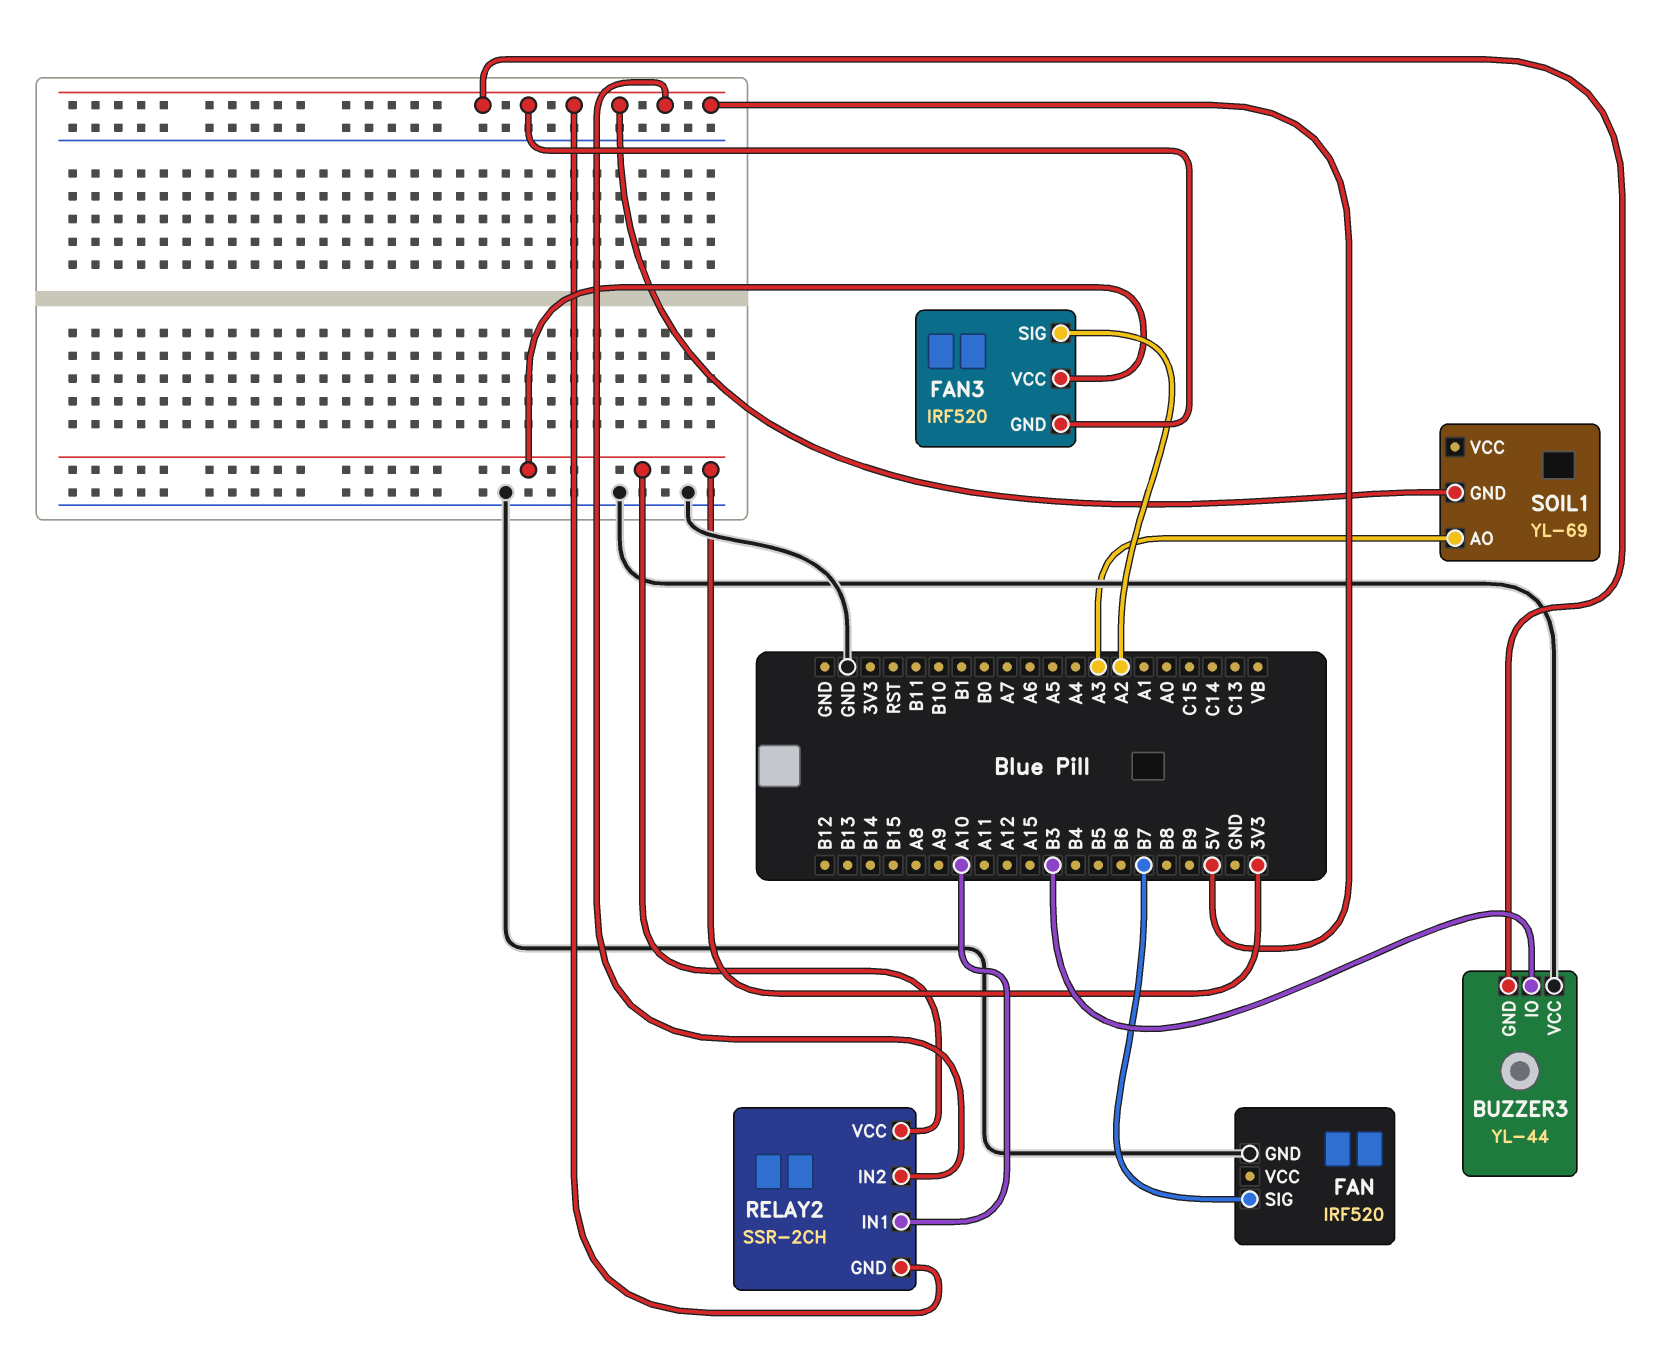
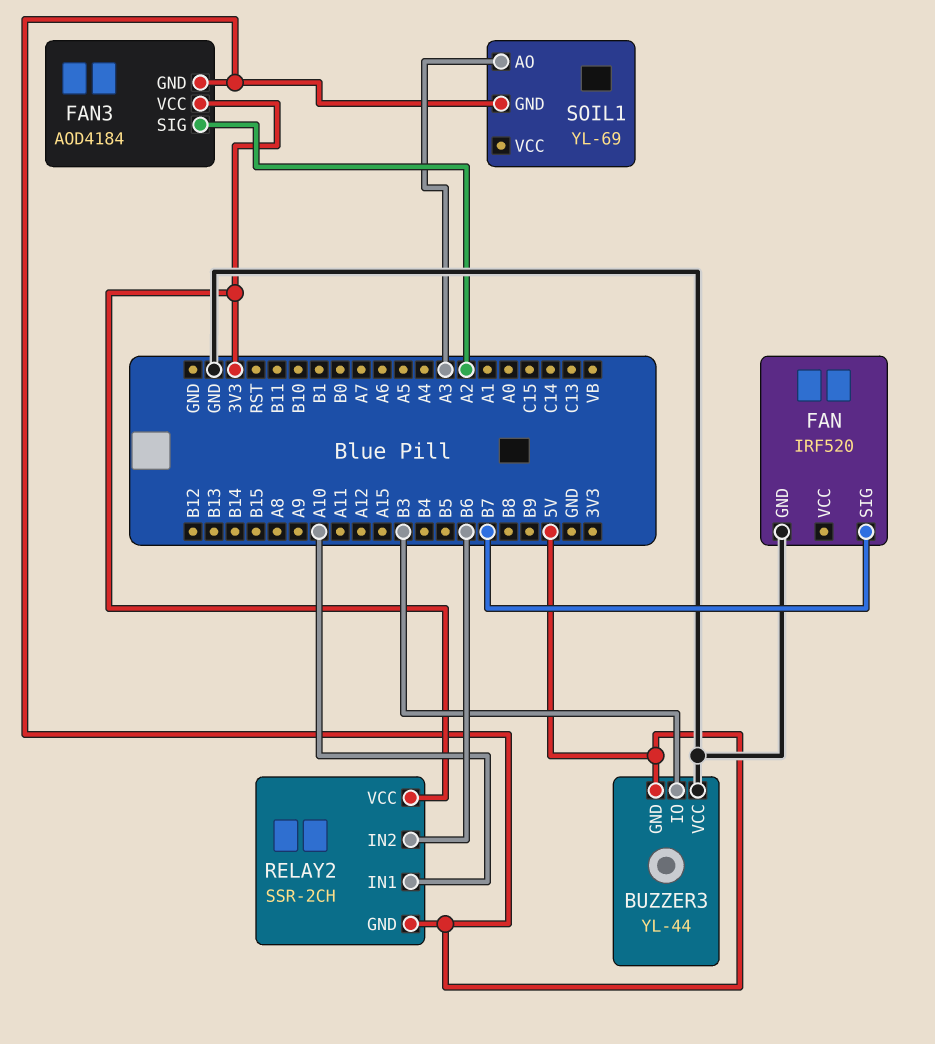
FAN3: IRF520 -> AOD4184
RELAY2 pin IN2: 5V -> B6

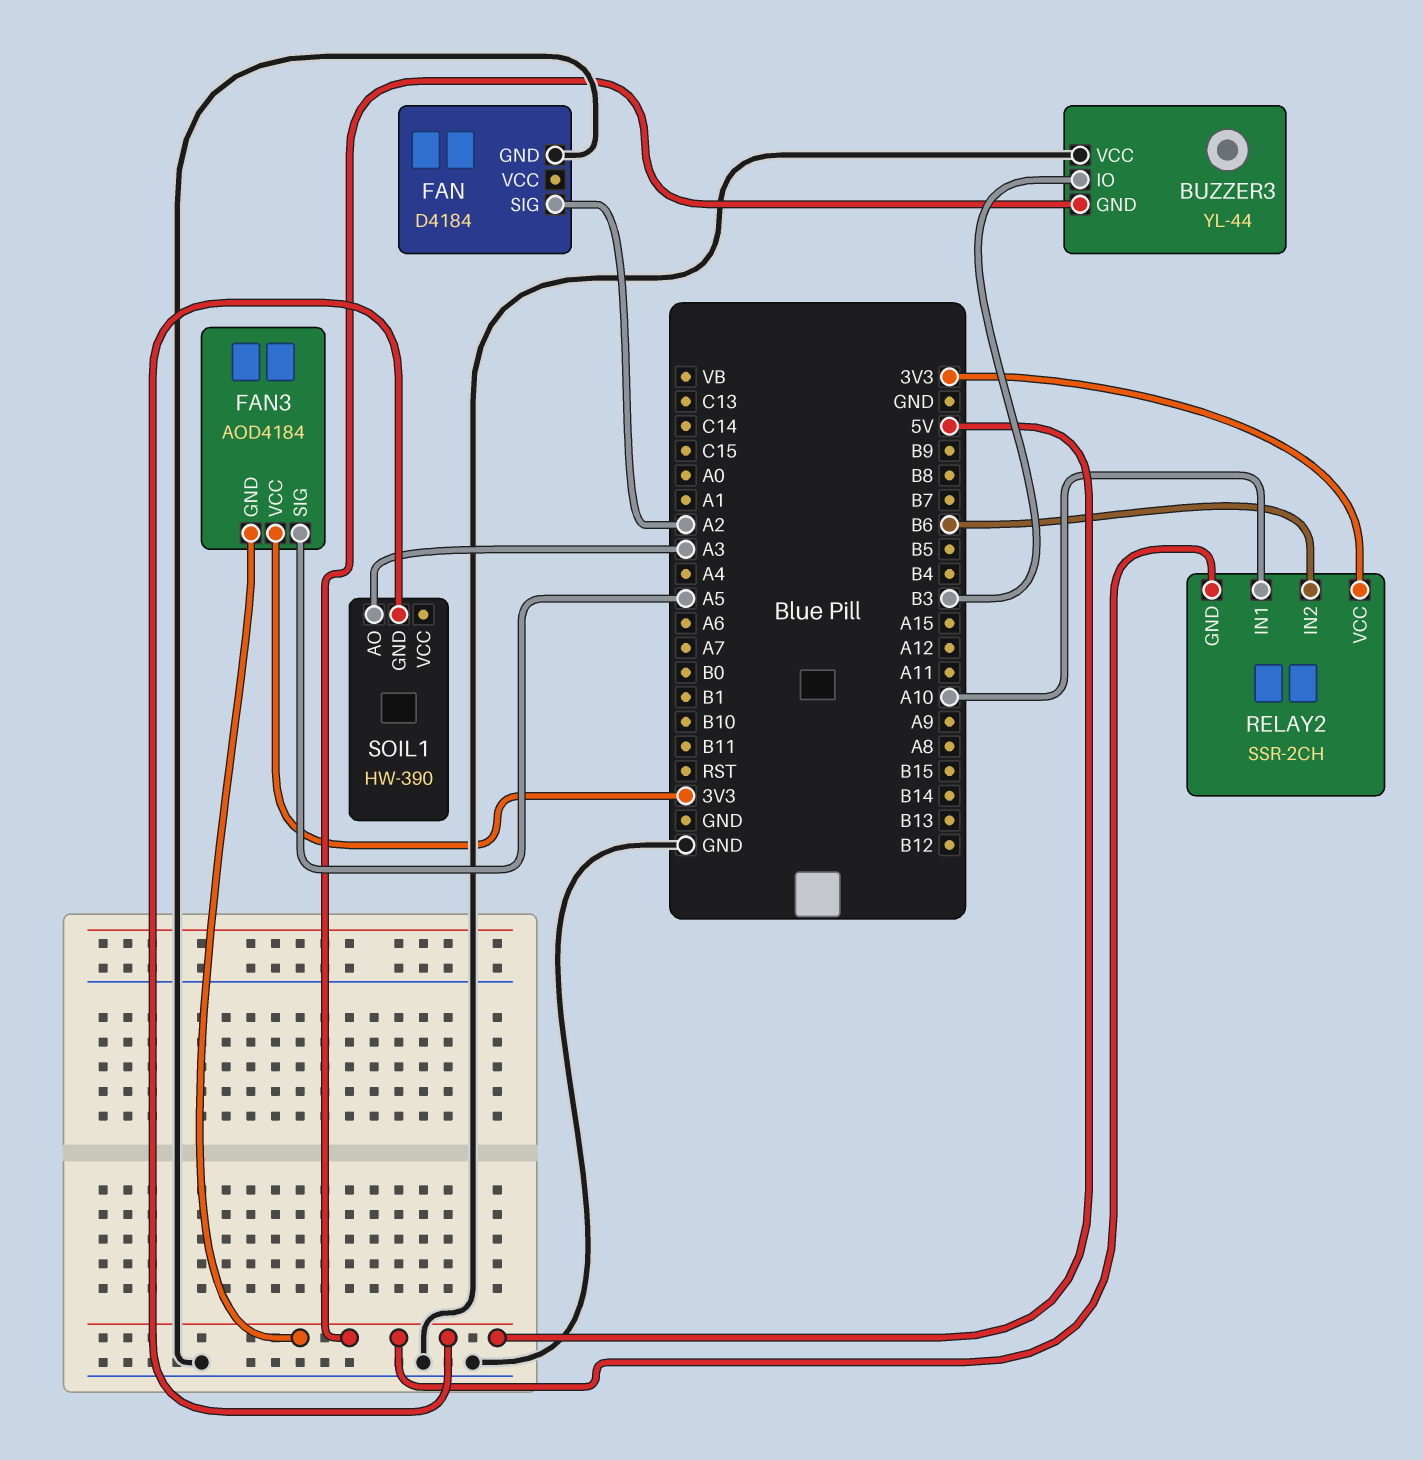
FAN: IRF520 -> D4184
FAN pin SIG: B7 -> A2
FAN3 pin SIG: A2 -> A5
SOIL1: YL-69 -> HW-390

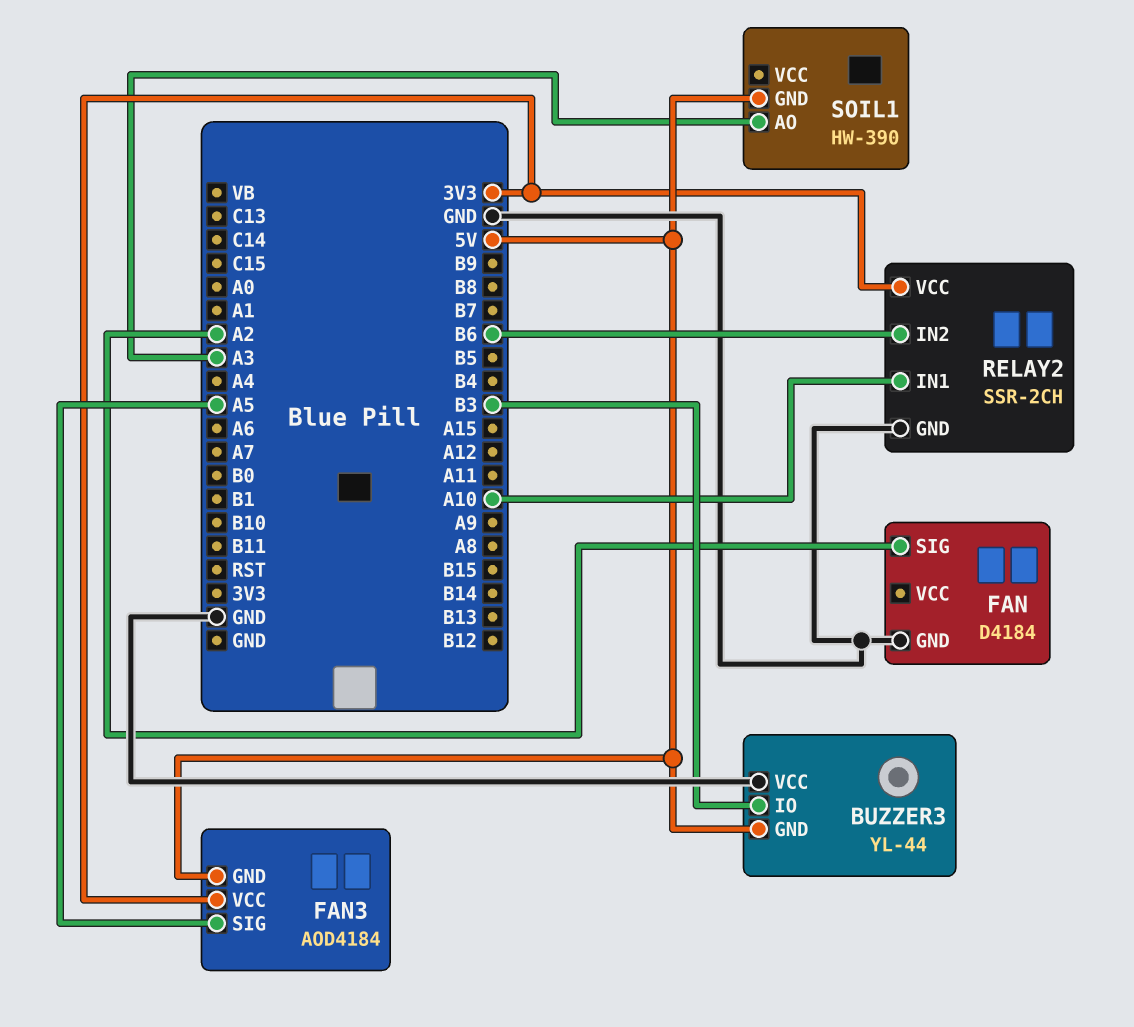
RELAY2 pin GND: 5V -> GND

